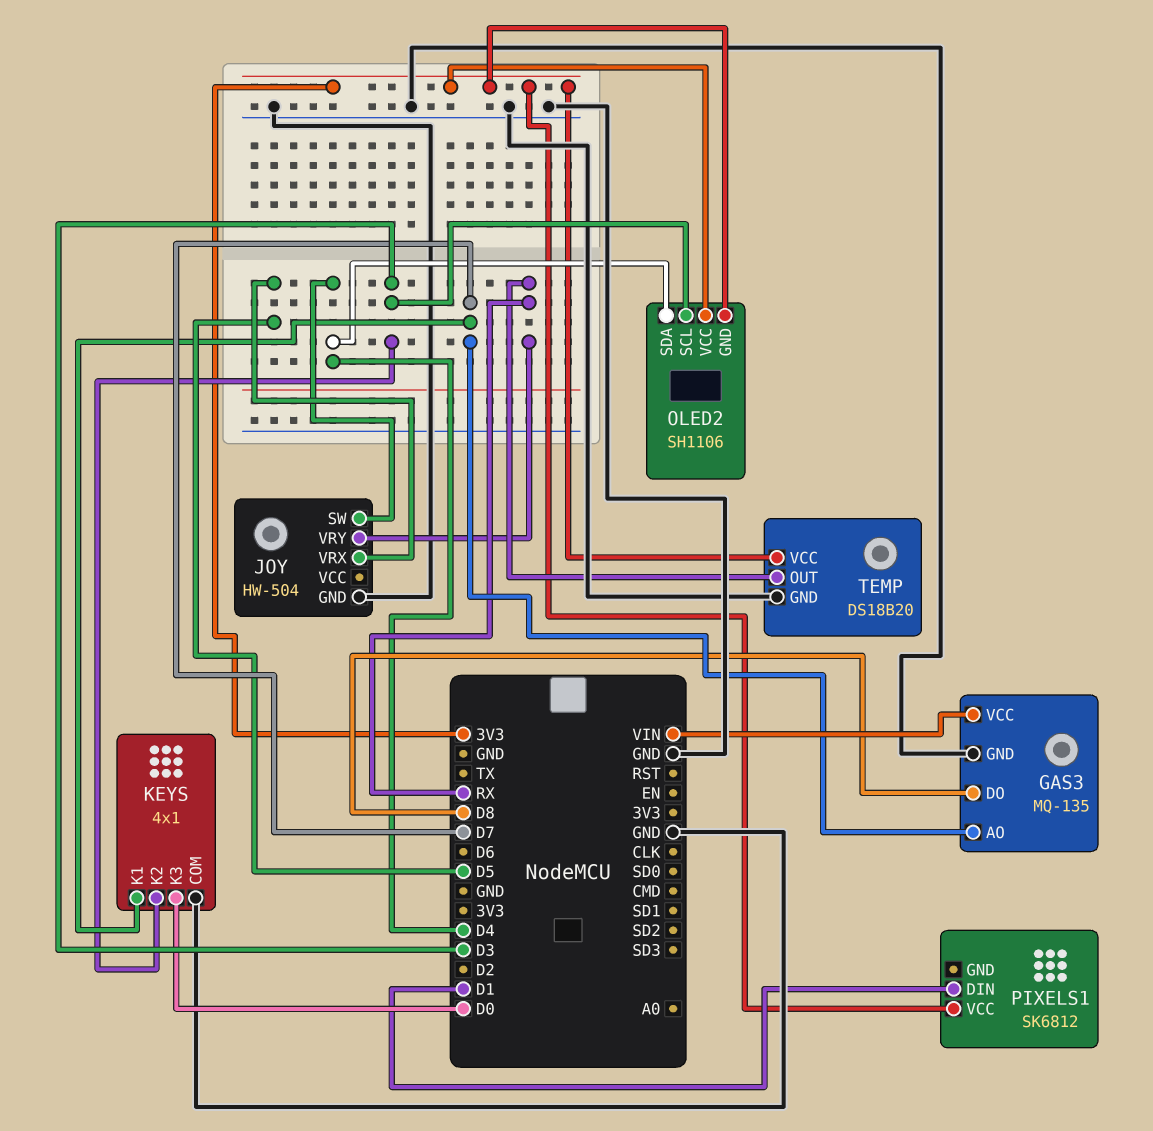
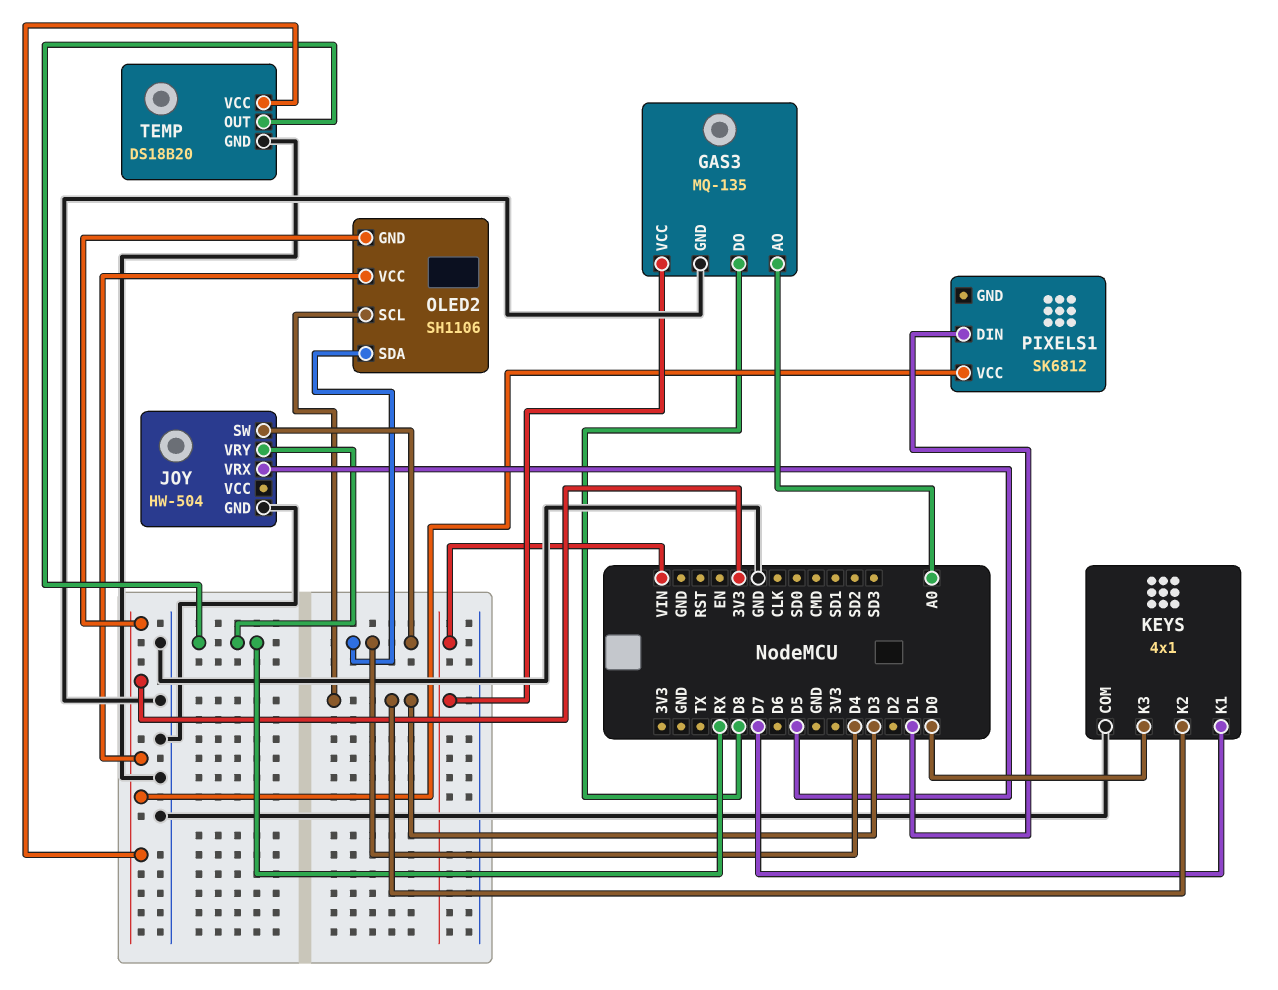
GAS3 pin AO: D7 -> A0

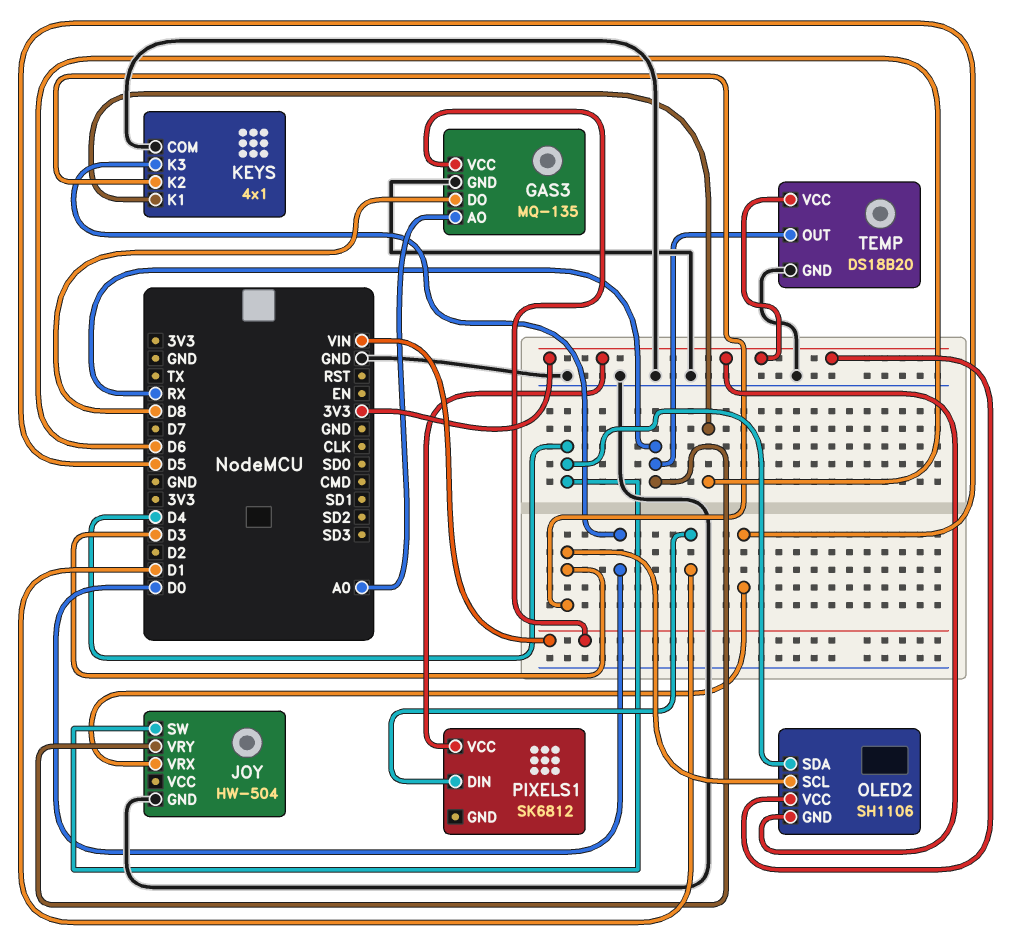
KEYS pin K1: D7 -> D6

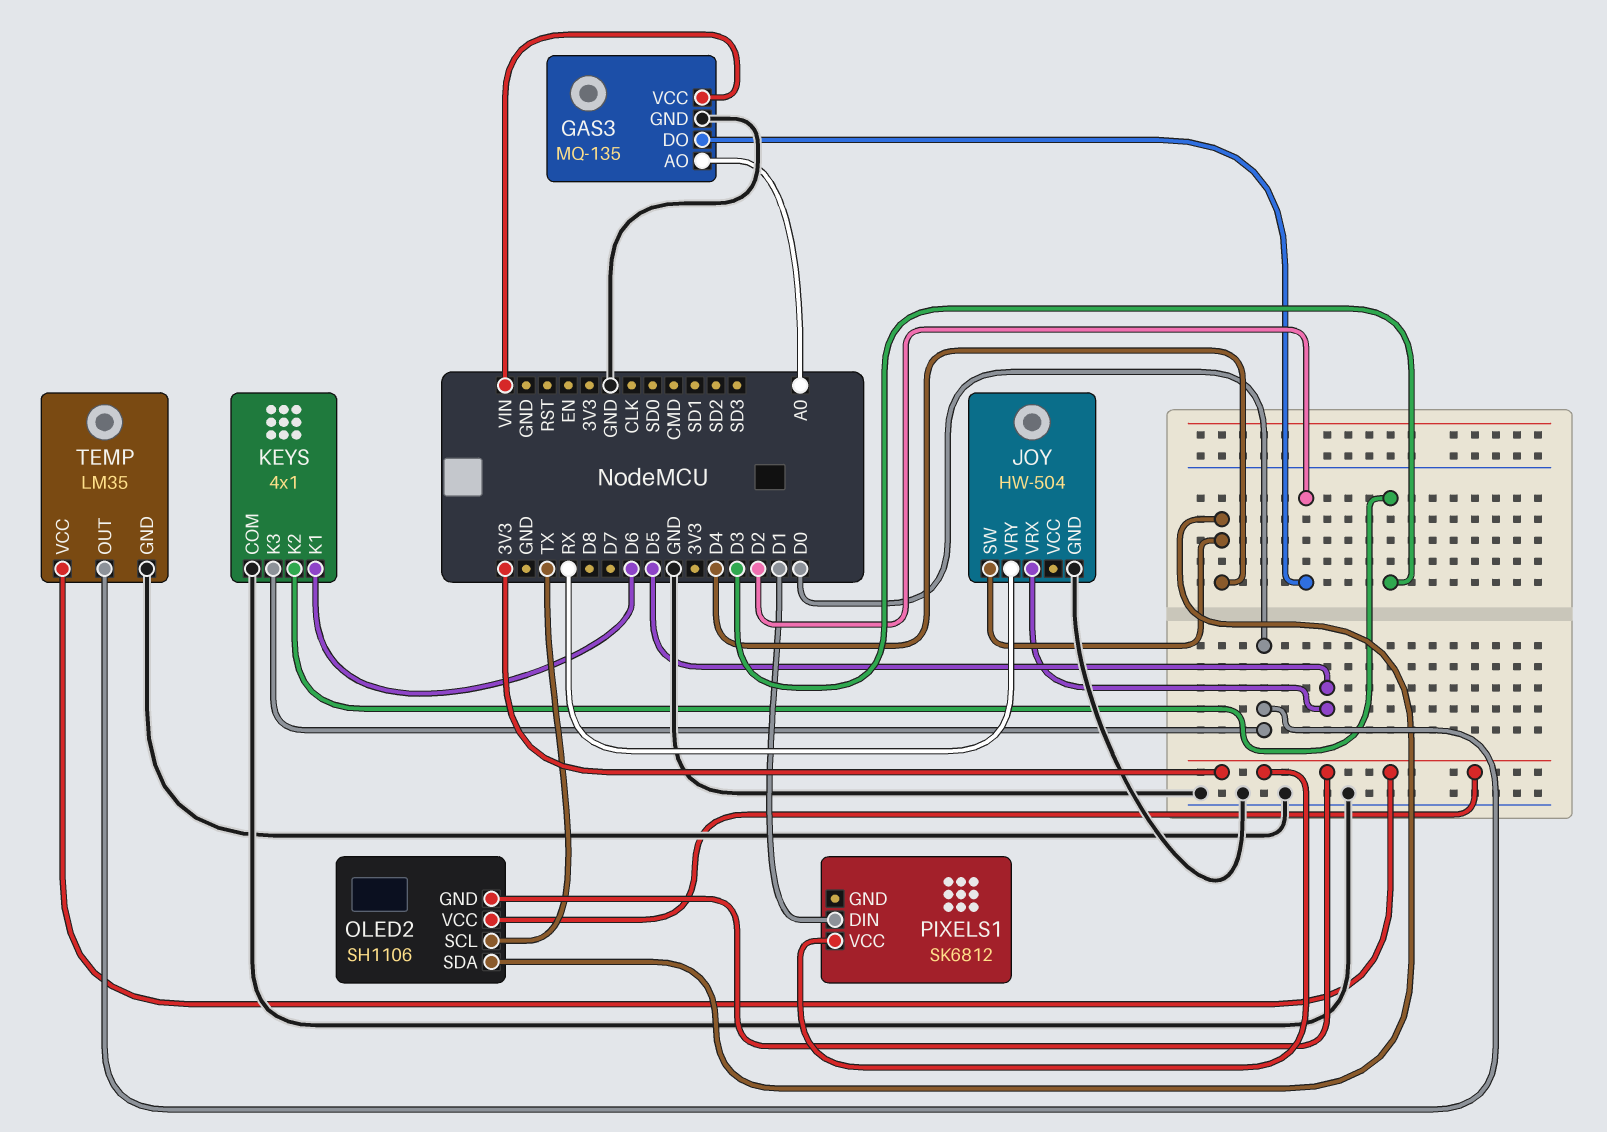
GAS3 pin DO: D8 -> D2
OLED2 pin SCL: D3 -> TX
TEMP: DS18B20 -> LM35
TEMP pin OUT: RX -> D0

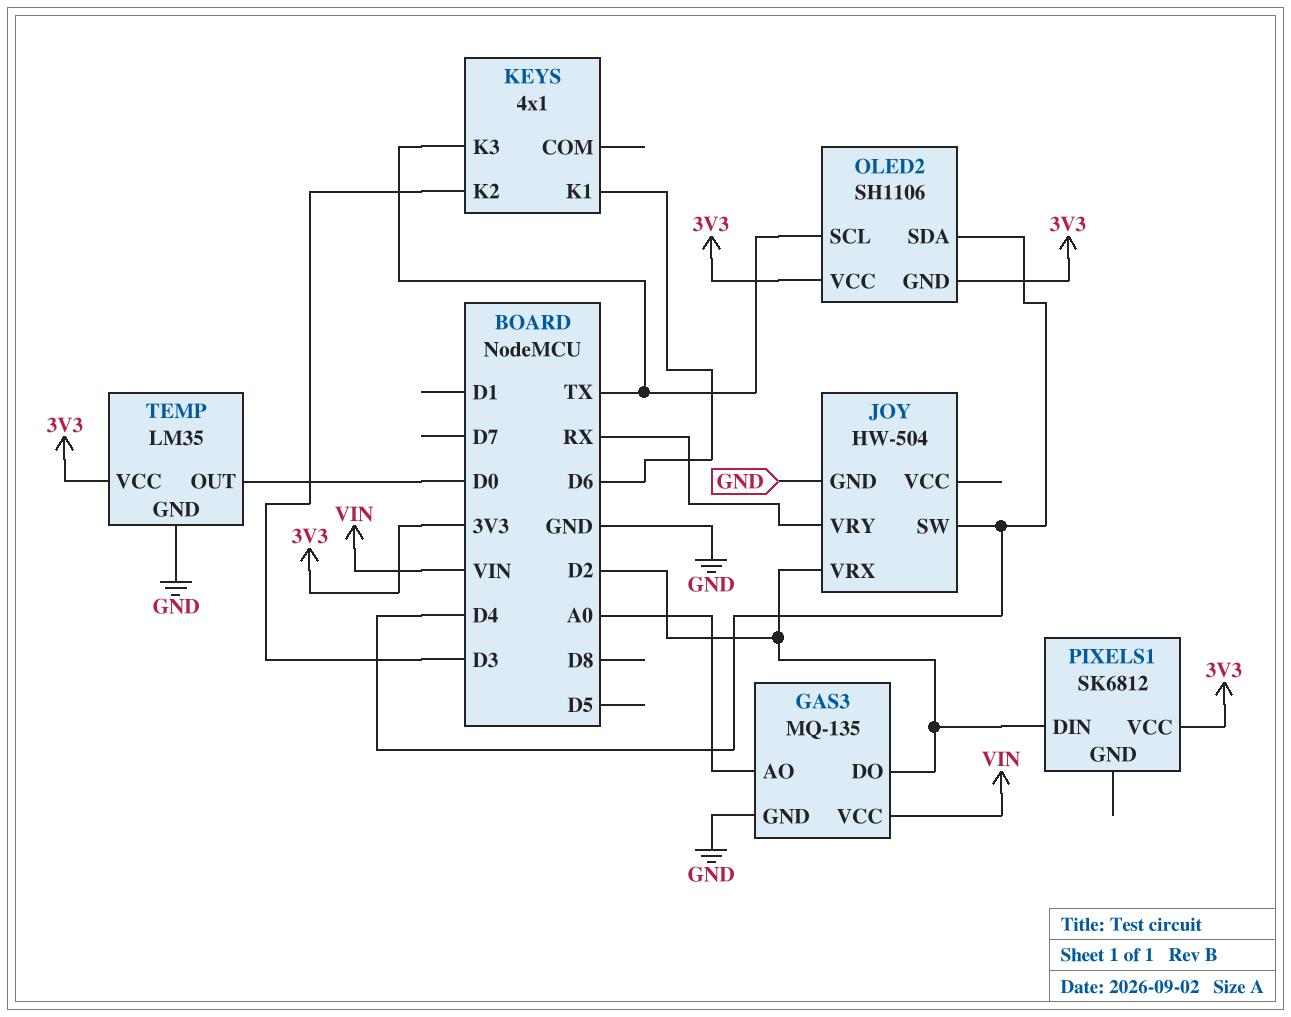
JOY pin VRX: D5 -> D2
KEYS pin COM: GND -> none
KEYS pin K3: D0 -> TX
PIXELS1 pin DIN: D1 -> D2

